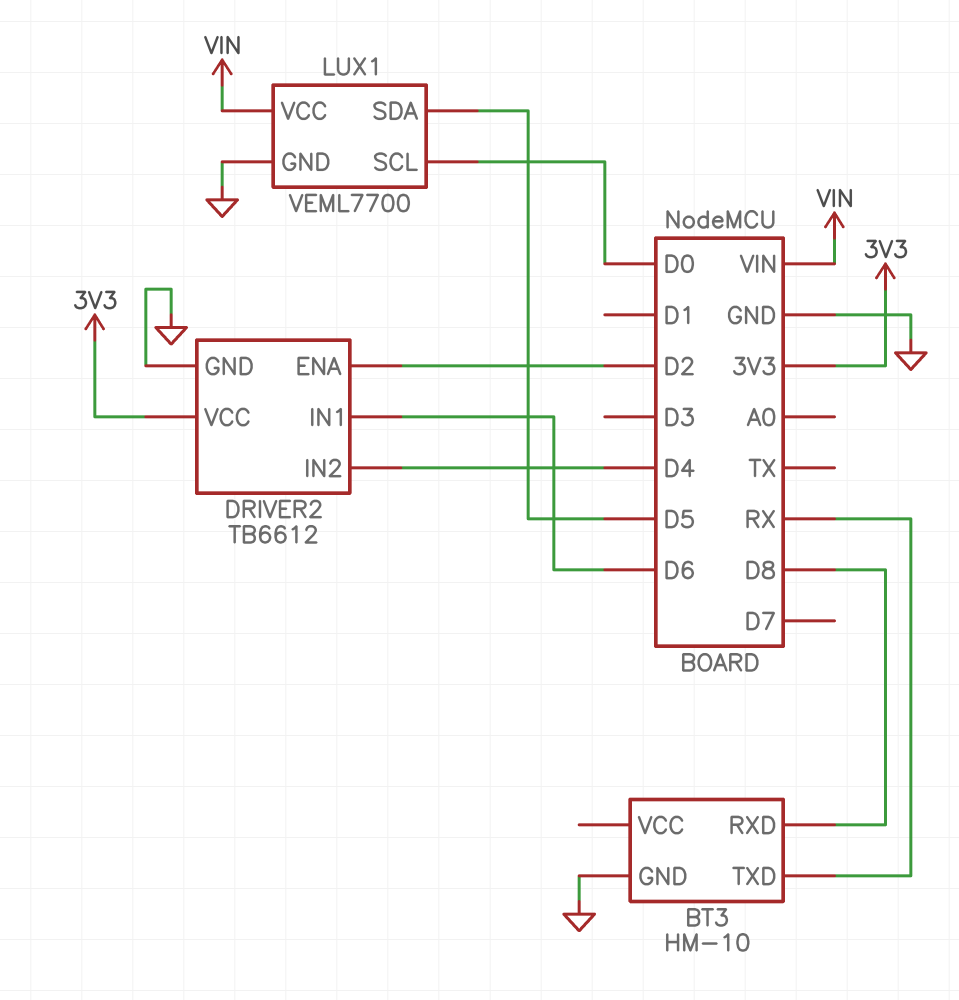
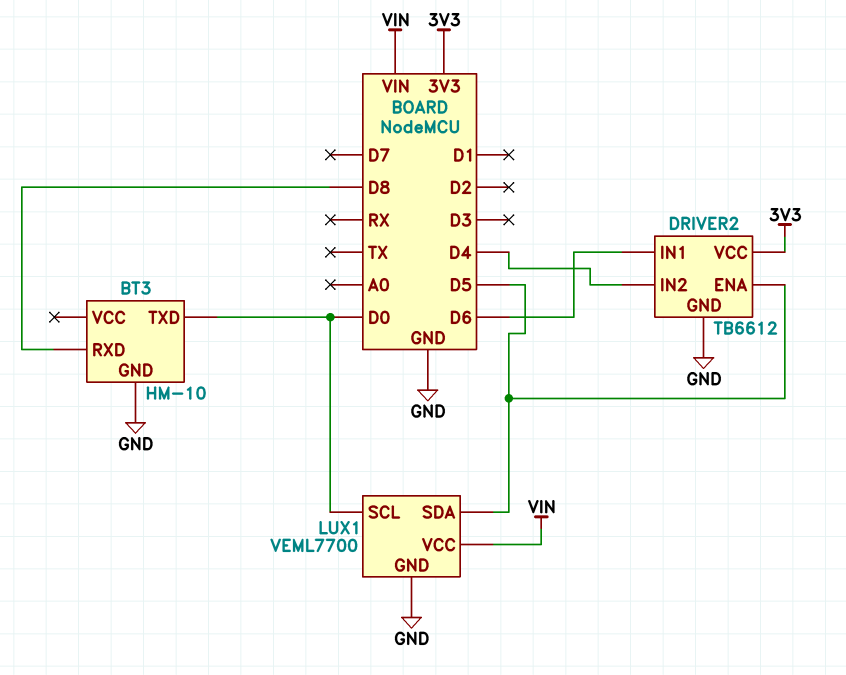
BT3 pin TXD: RX -> D0
DRIVER2 pin ENA: D2 -> D5

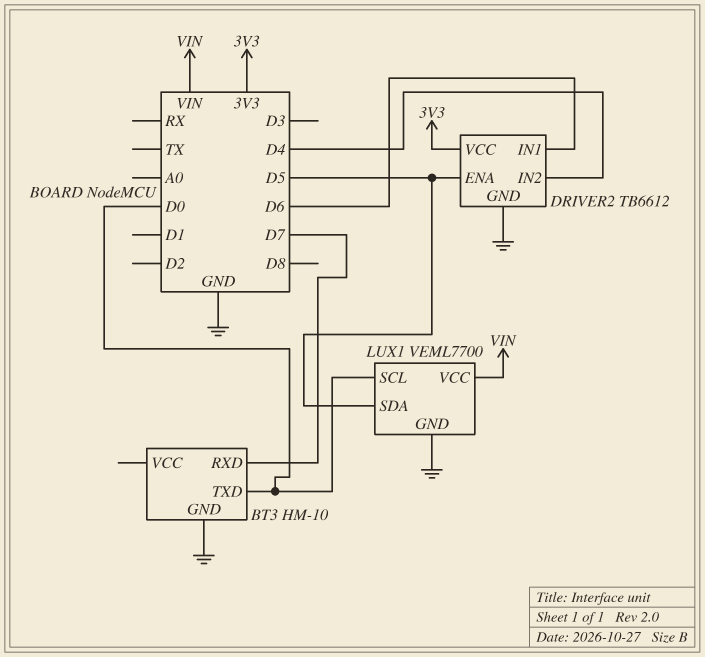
BT3 pin RXD: D8 -> D7

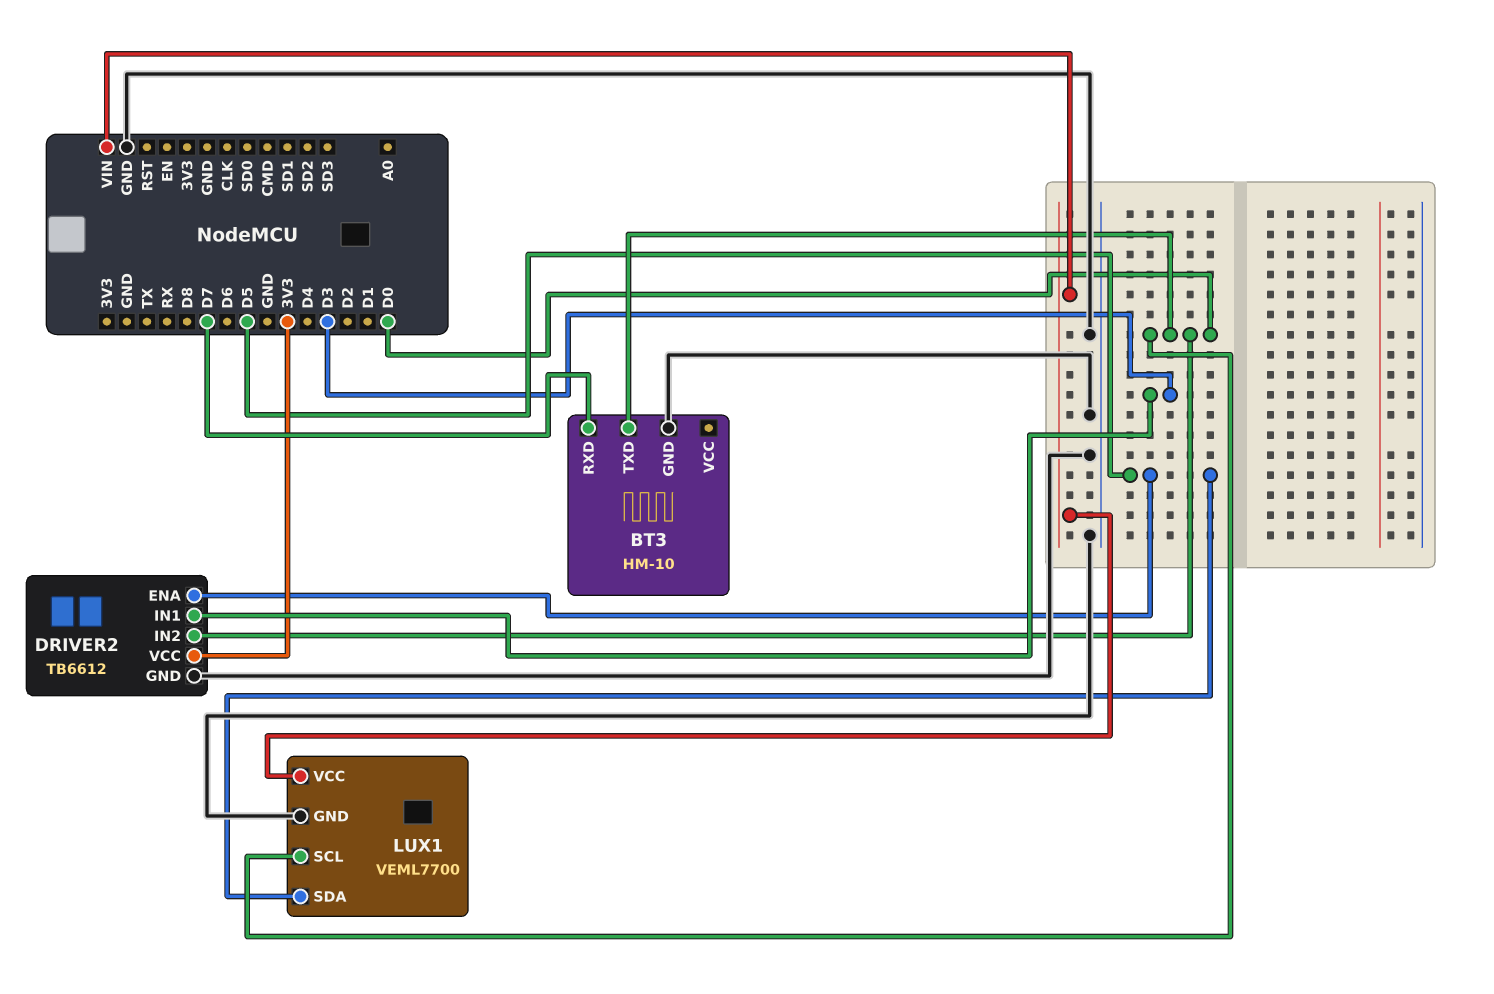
DRIVER2 pin IN1: D6 -> D3
DRIVER2 pin IN2: D4 -> D0

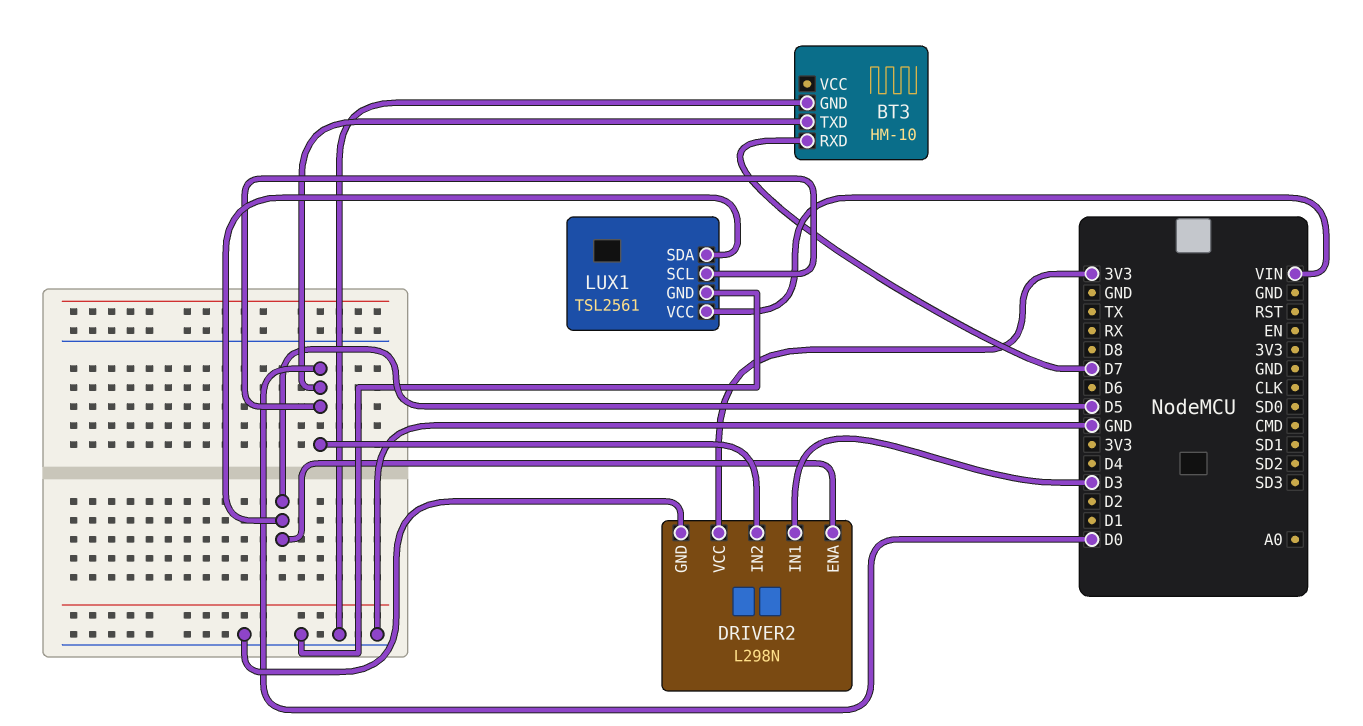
DRIVER2: TB6612 -> L298N
LUX1: VEML7700 -> TSL2561

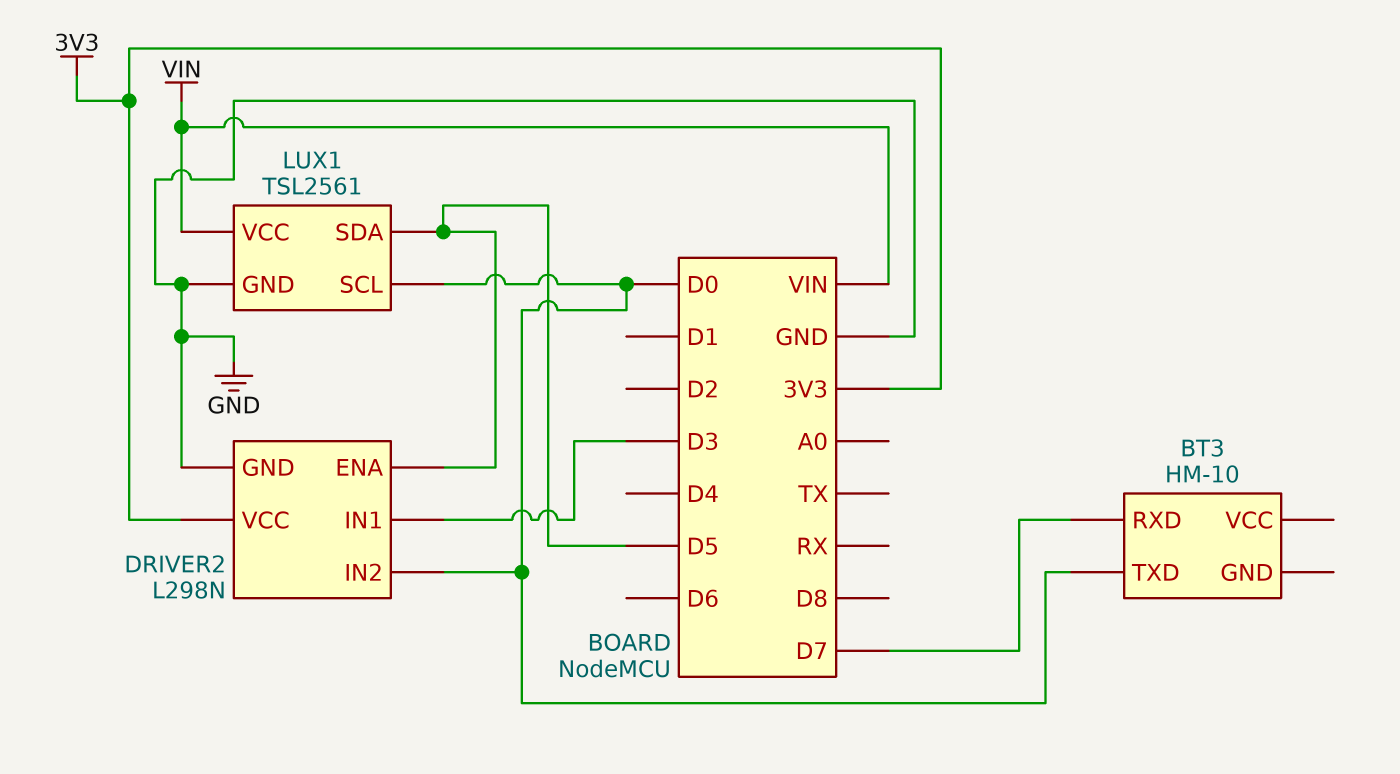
BT3 pin GND: GND -> none

